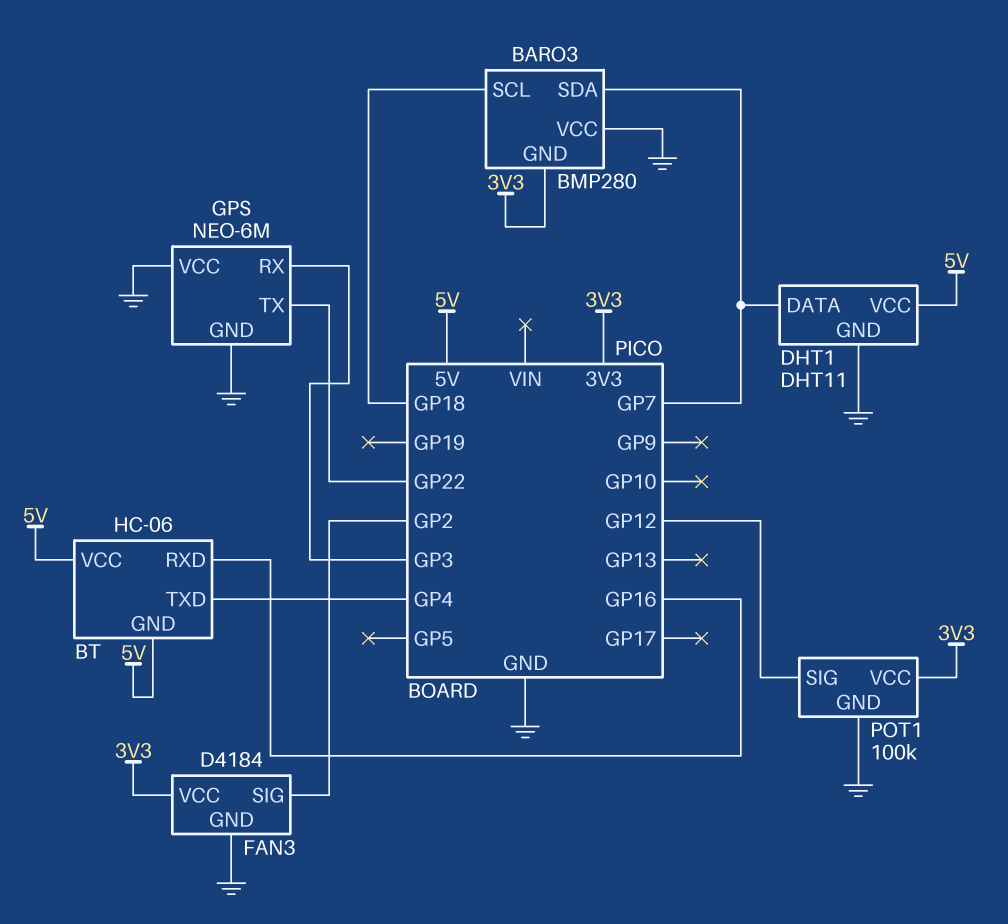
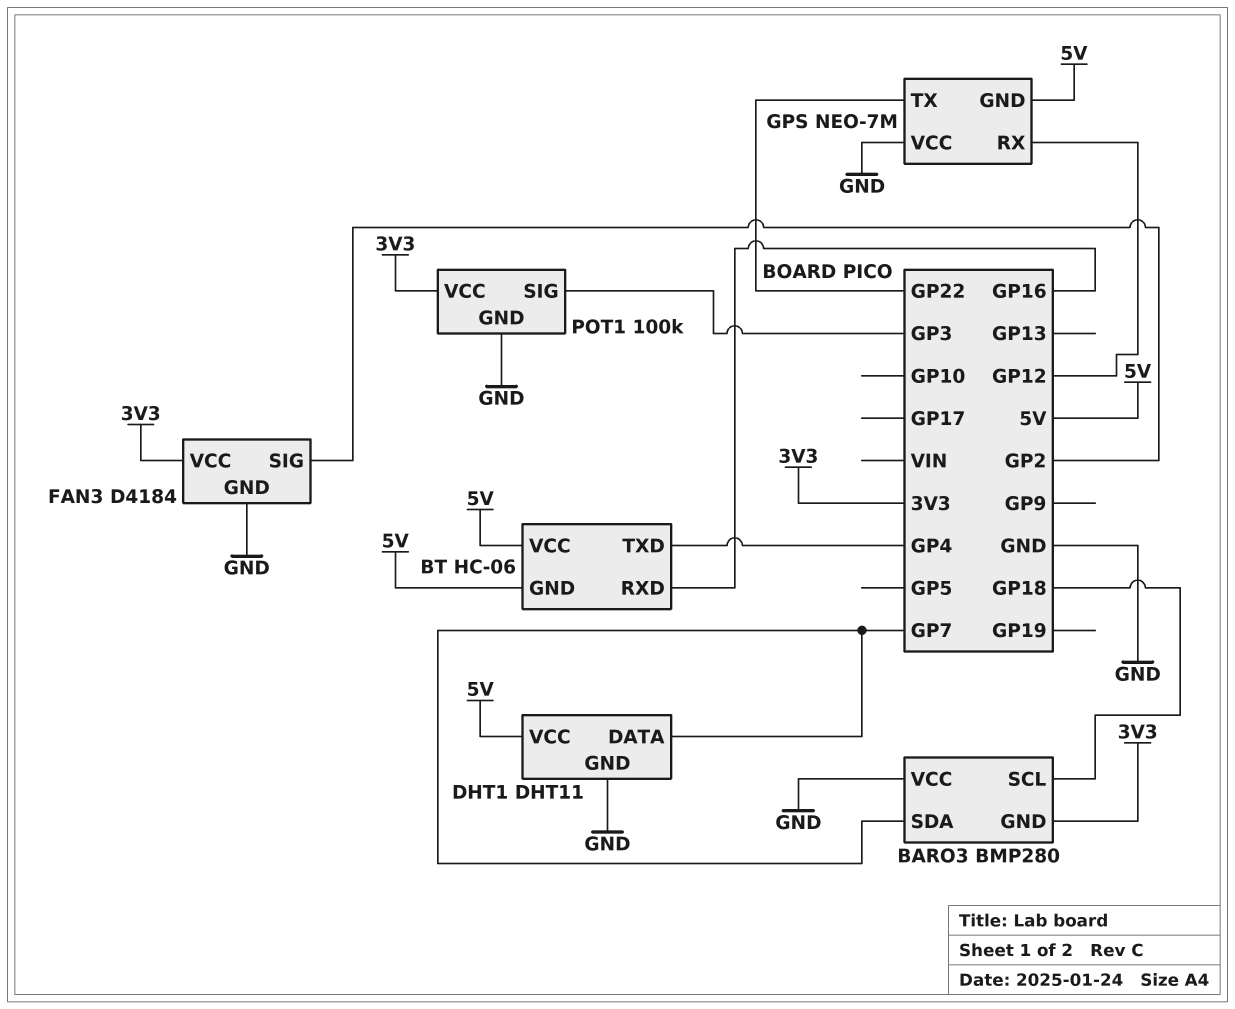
GPS: NEO-6M -> NEO-7M
GPS pin GND: GND -> 5V
GPS pin RX: GP3 -> GP12
POT1 pin SIG: GP12 -> GP3

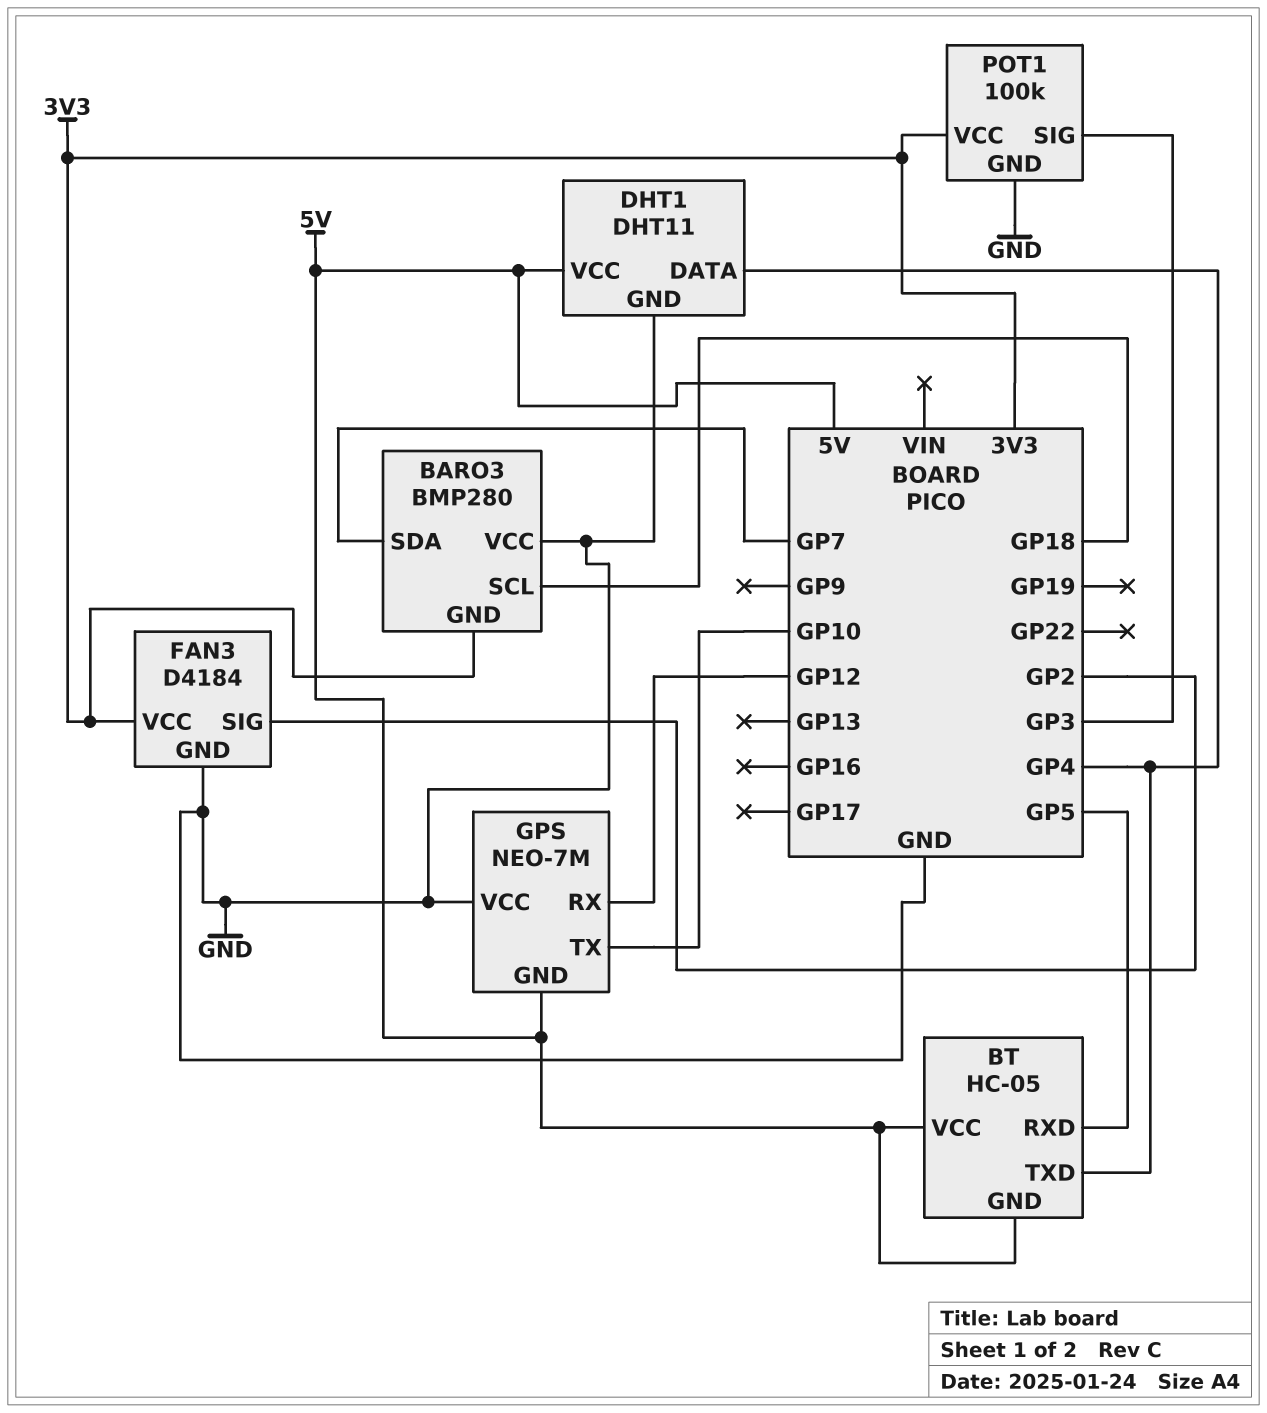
BT: HC-06 -> HC-05
BT pin RXD: GP16 -> GP5
DHT1 pin DATA: GP7 -> GP4
GPS pin TX: GP22 -> GP10

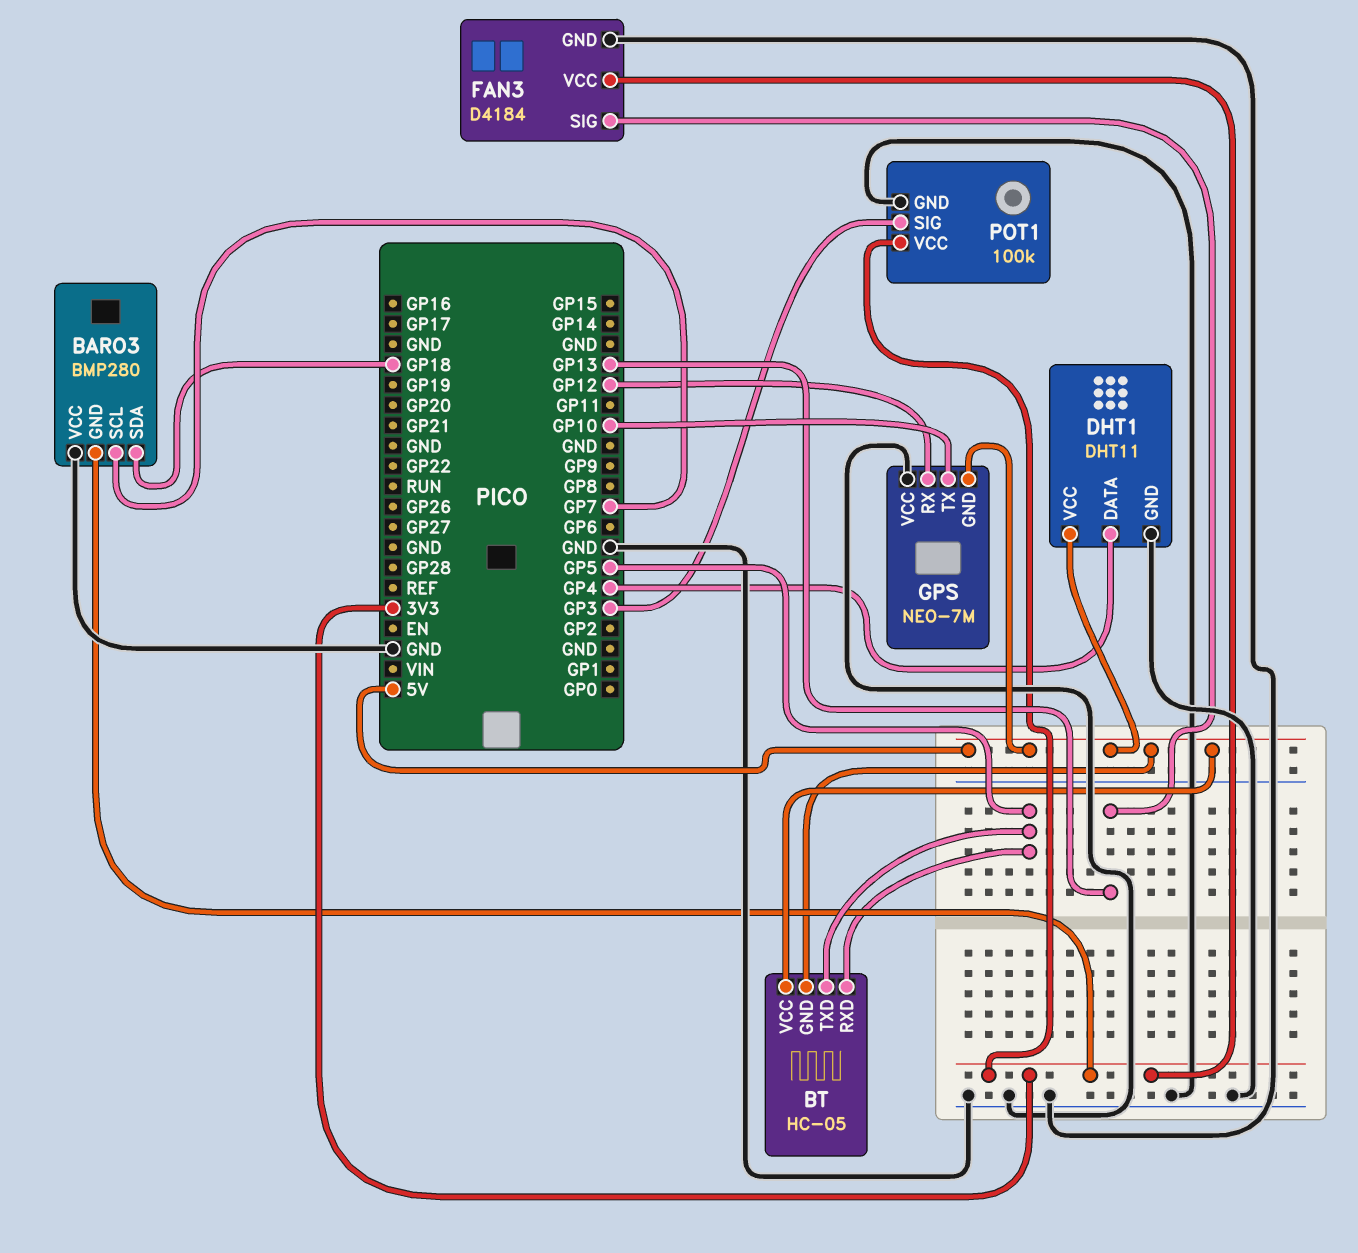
BARO3 pin SCL: GP18 -> GP7
BARO3 pin SDA: GP7 -> GP18
BT pin TXD: GP4 -> GP5
FAN3 pin SIG: GP2 -> GP13

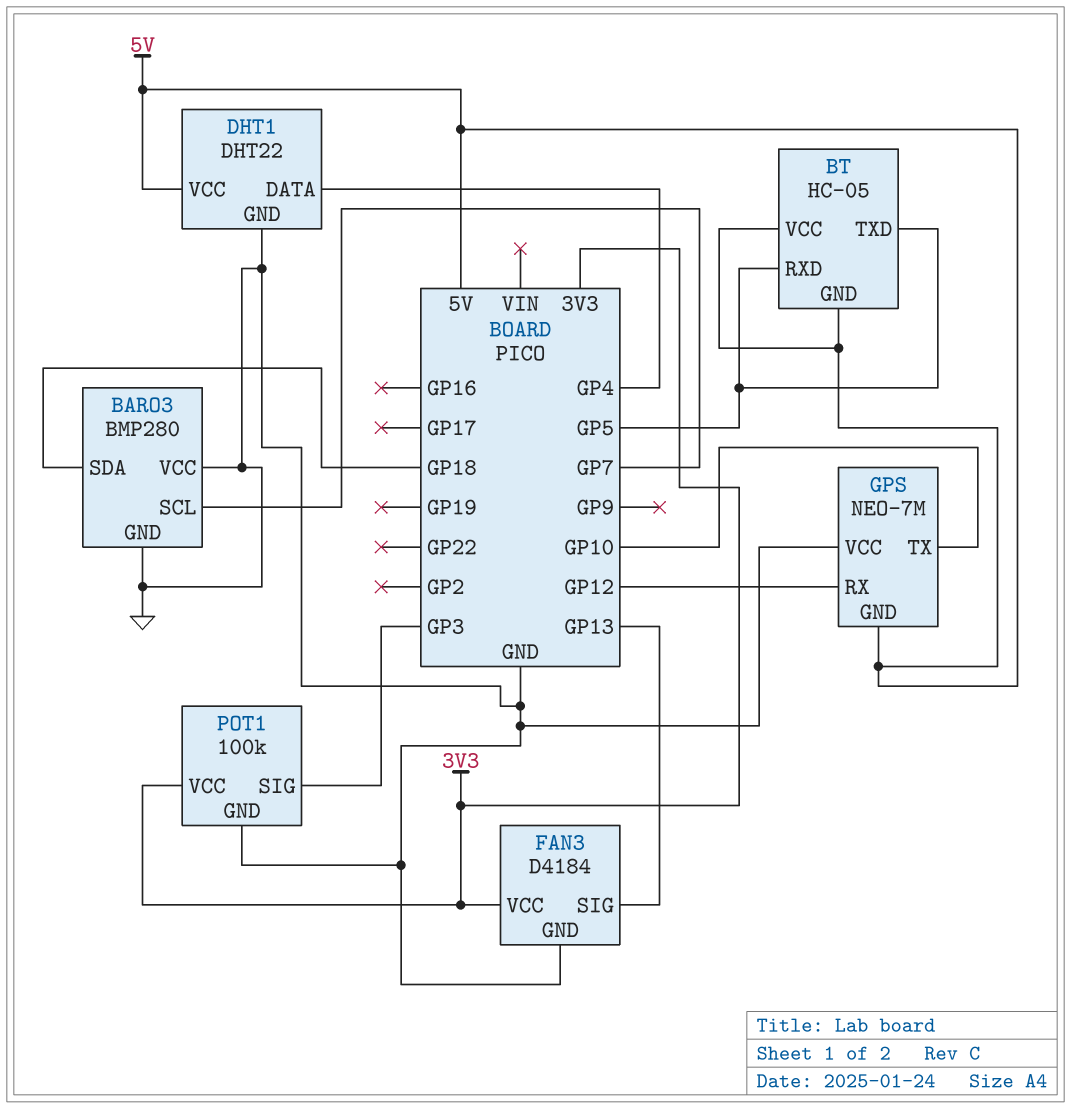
BARO3 pin GND: 3V3 -> GND
DHT1: DHT11 -> DHT22

